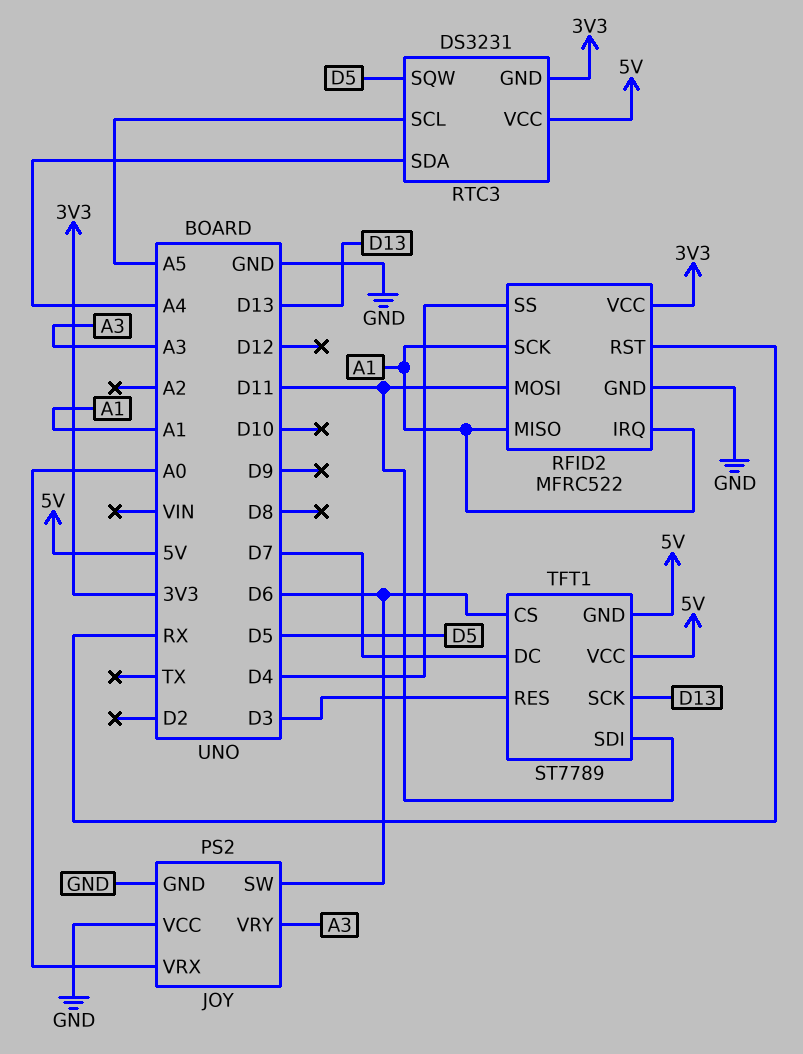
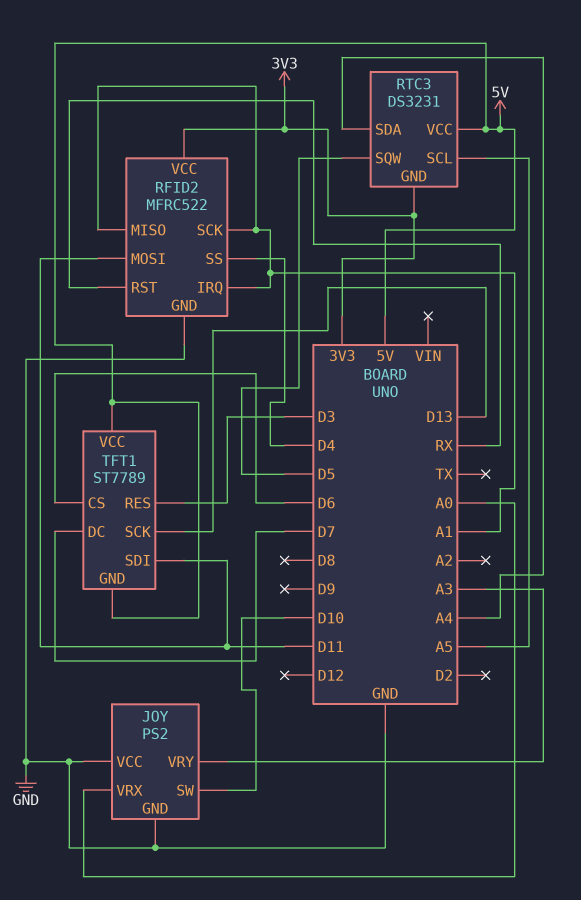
JOY pin SW: D6 -> D10

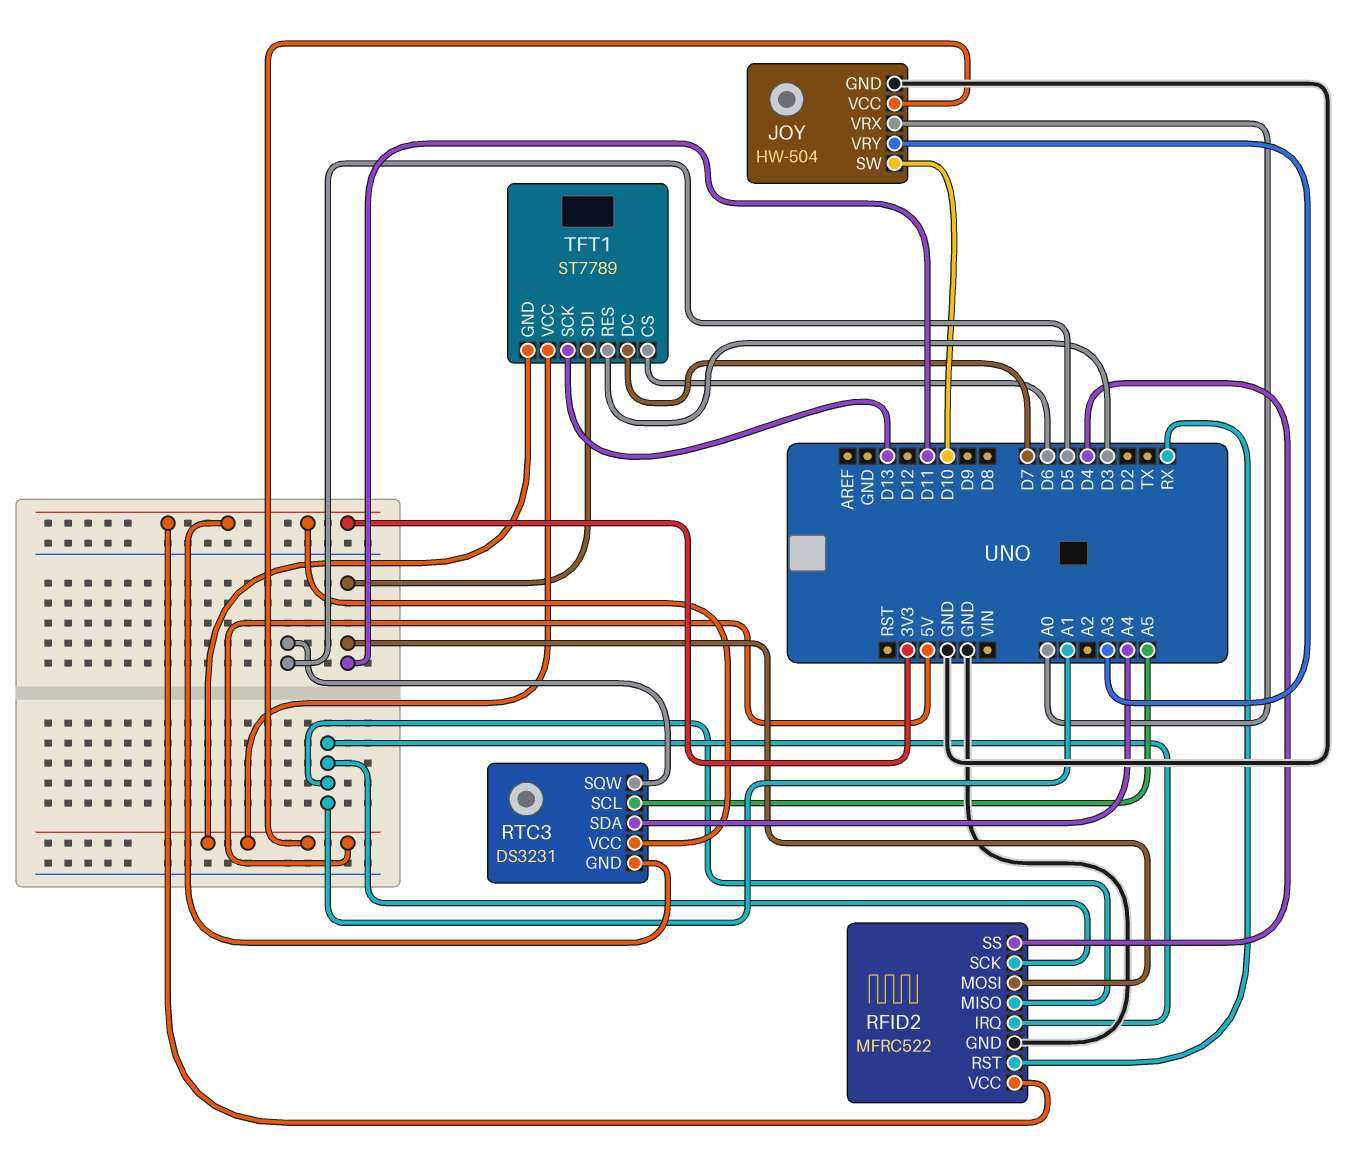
JOY: PS2 -> HW-504
JOY pin VCC: GND -> 5V
RTC3 pin VCC: 5V -> 3V3

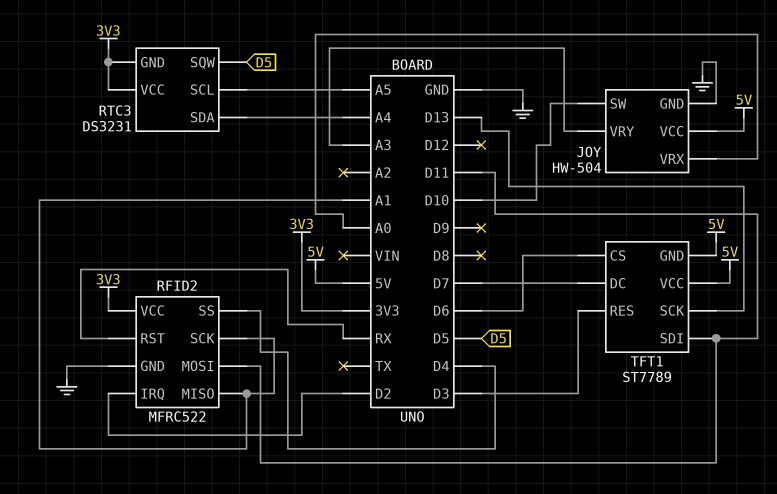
RFID2 pin IRQ: A1 -> D2

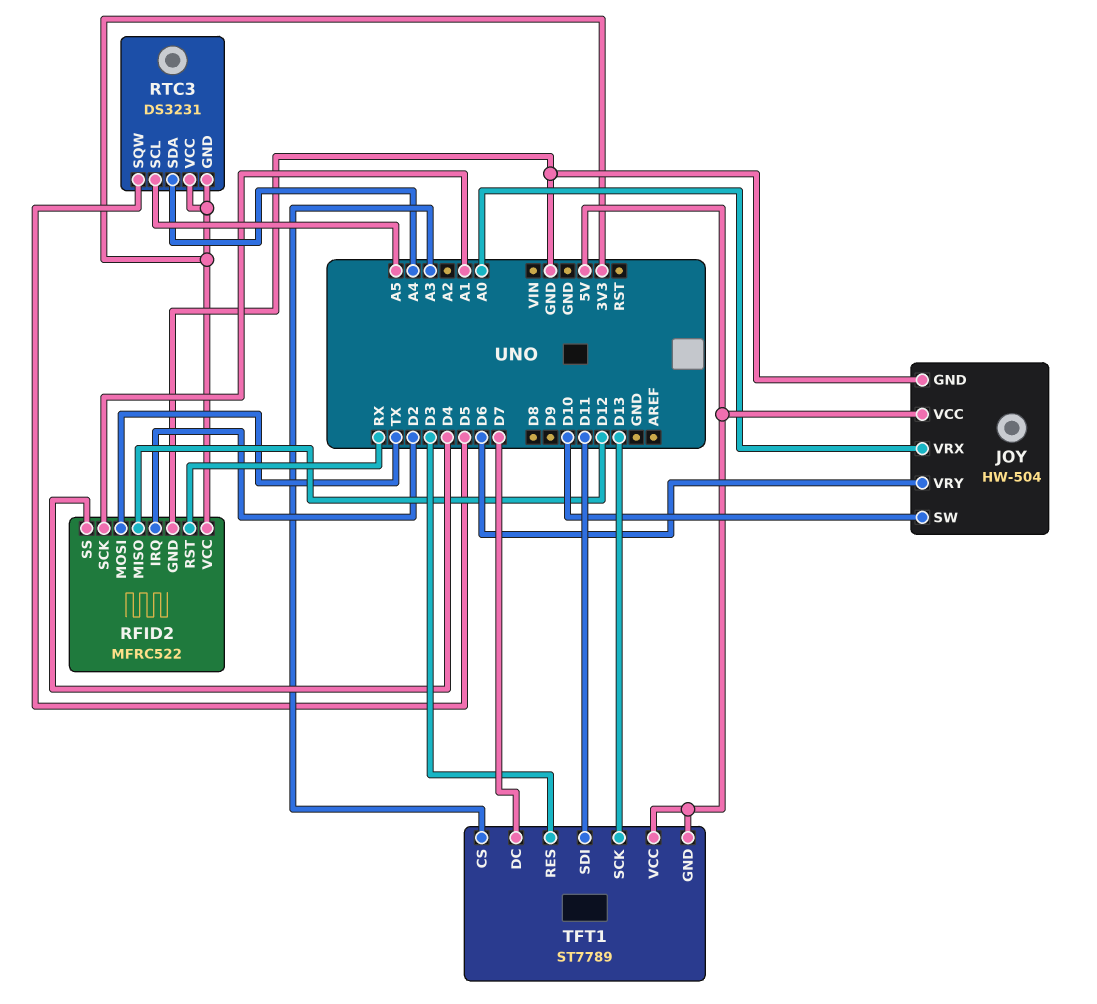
JOY pin VRY: A3 -> D6
RFID2 pin MISO: A1 -> D12
RFID2 pin MOSI: D11 -> TX
TFT1 pin CS: D6 -> A3

